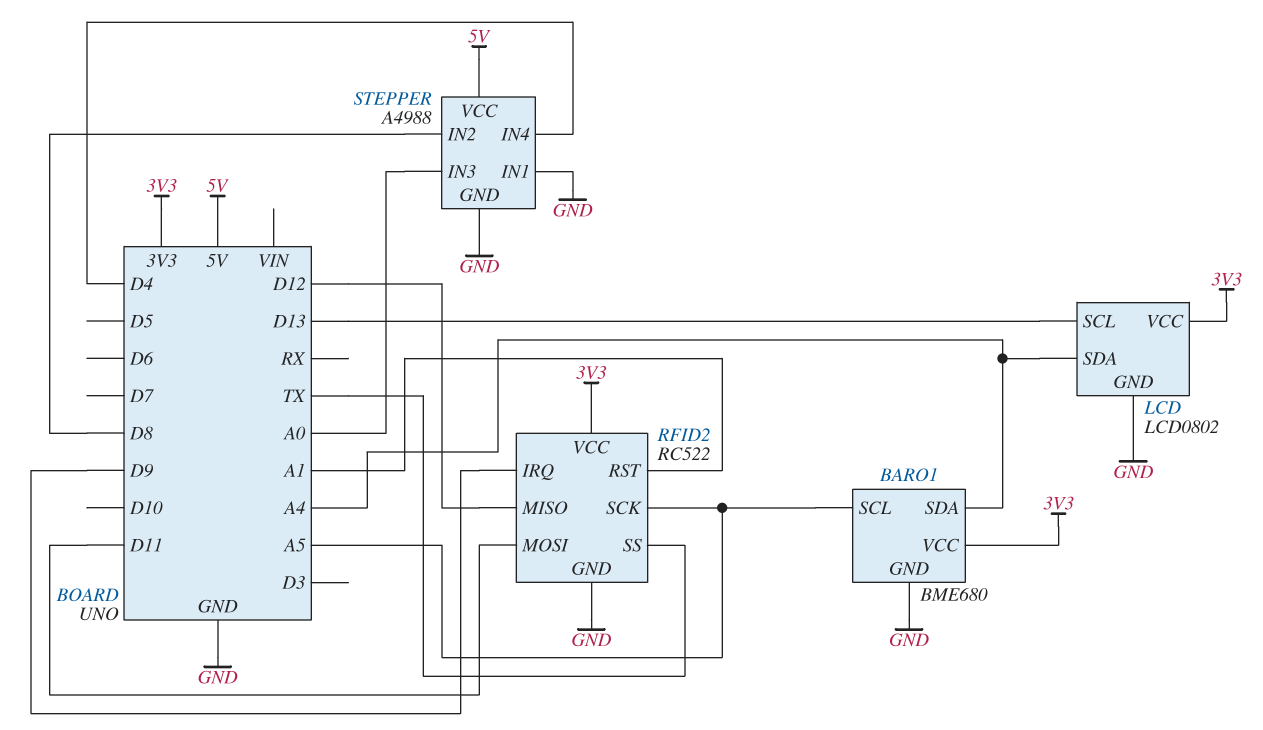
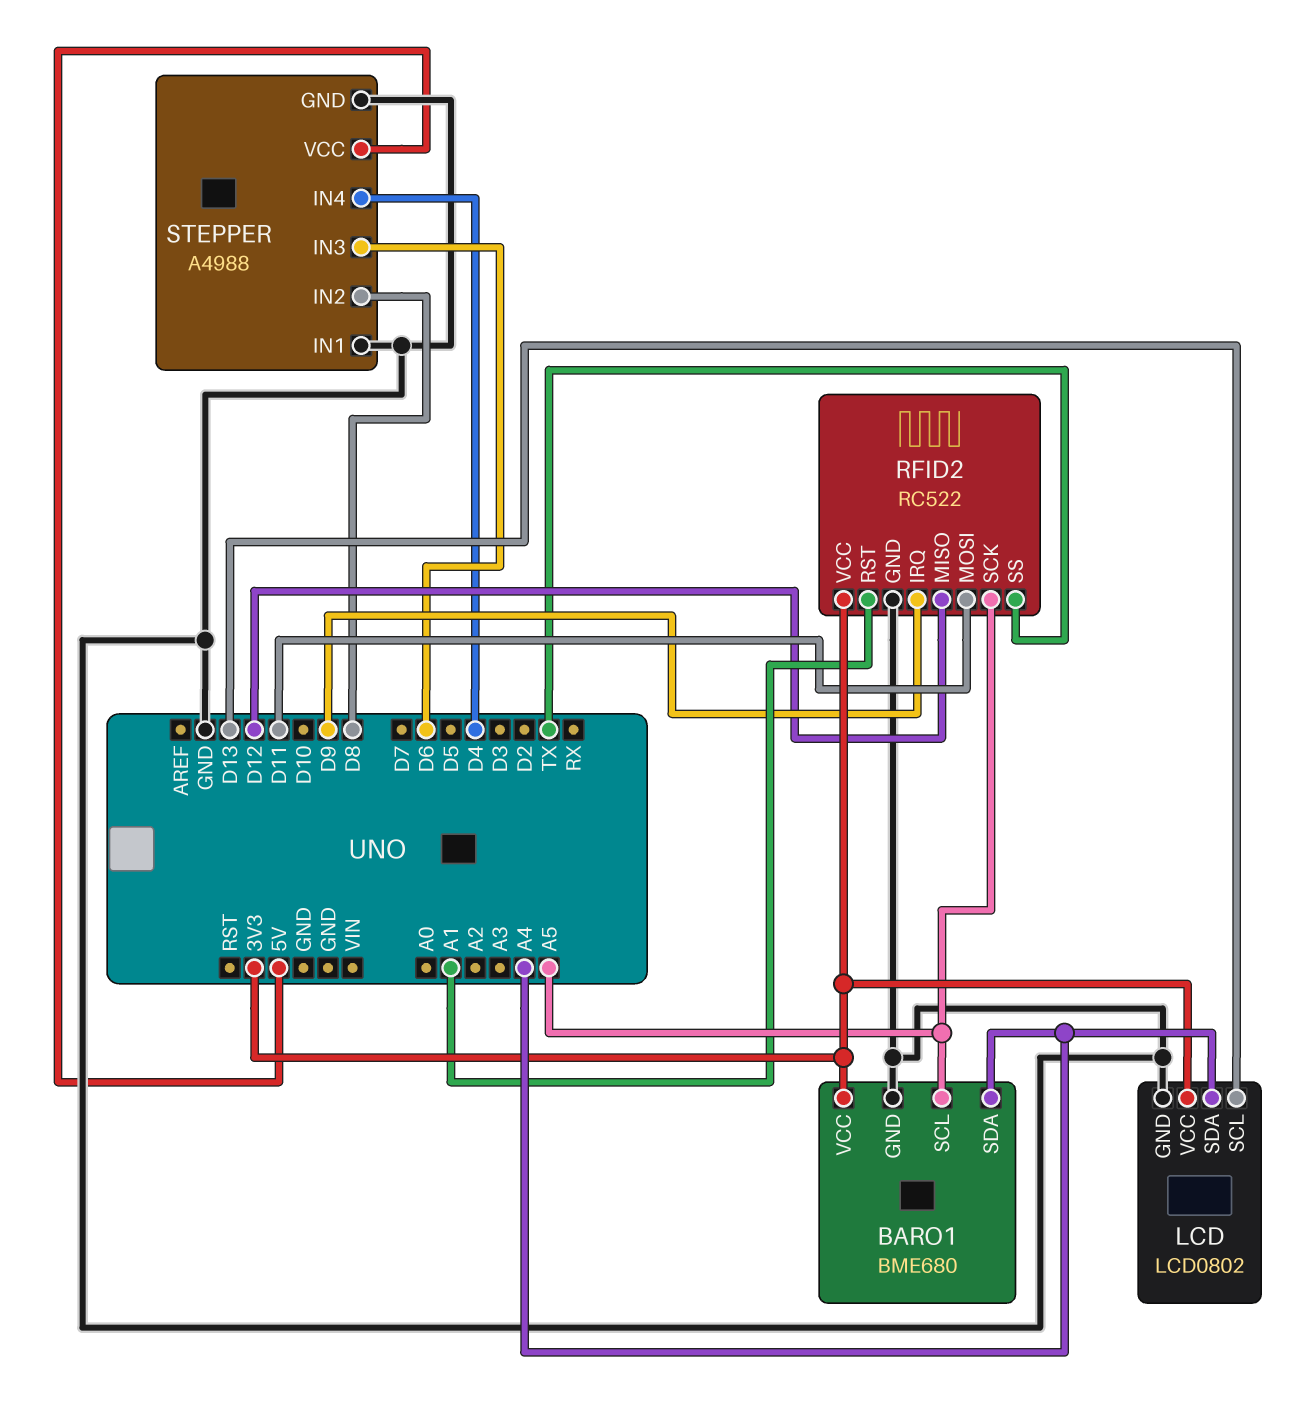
STEPPER pin IN3: A0 -> D6

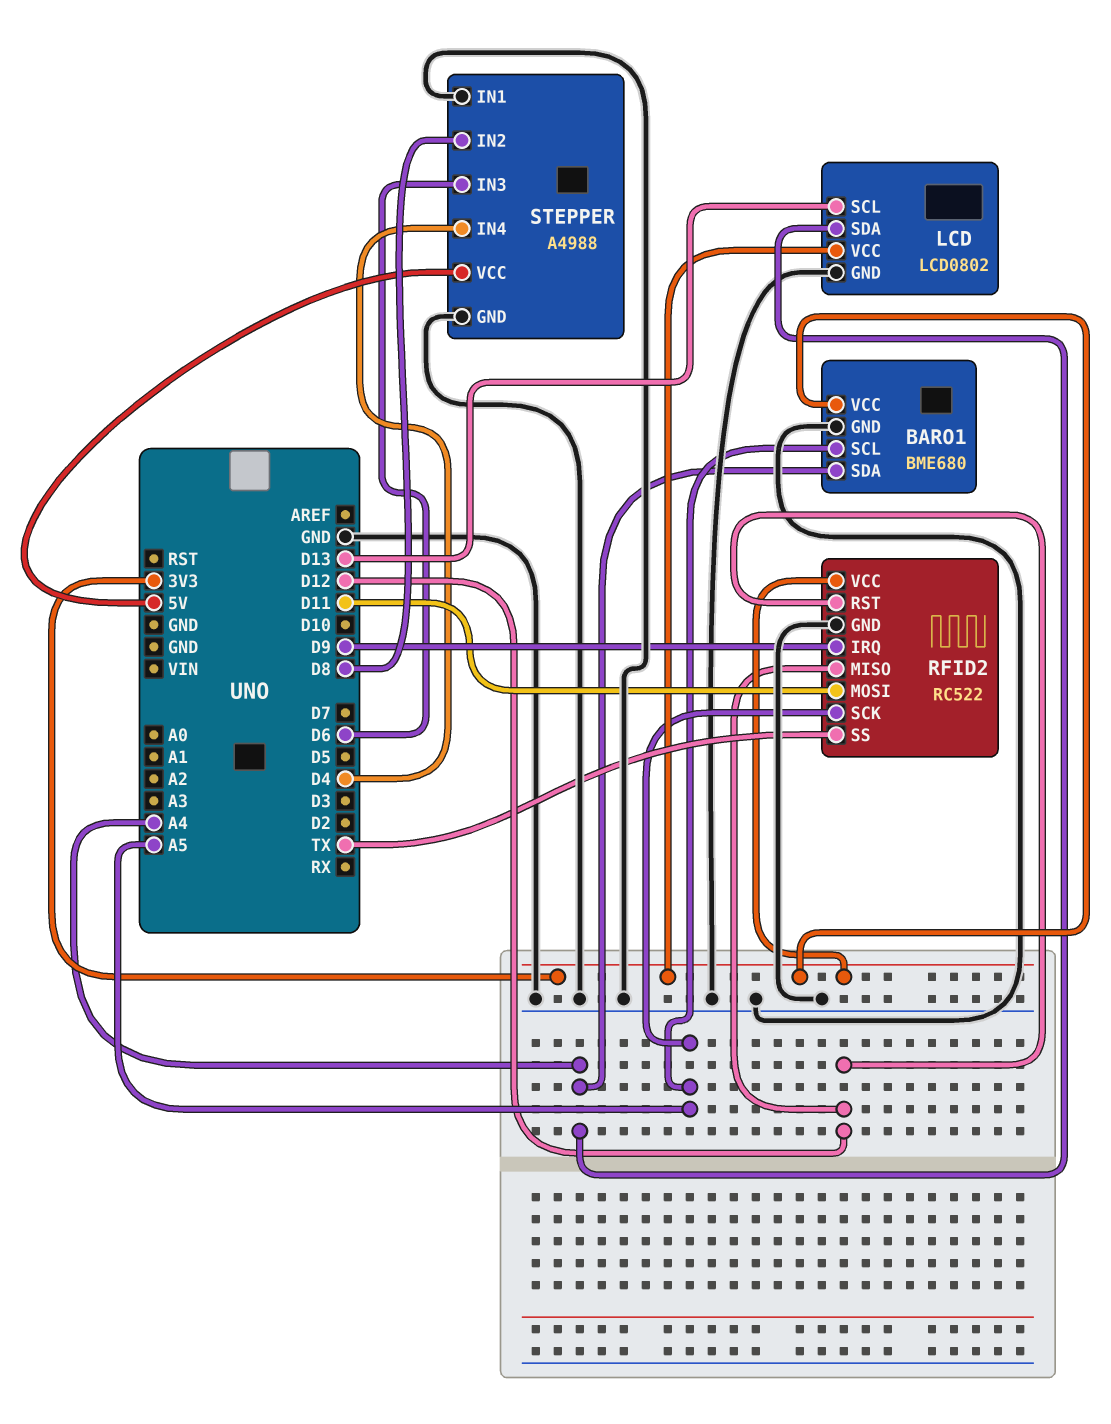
RFID2 pin RST: A1 -> D12

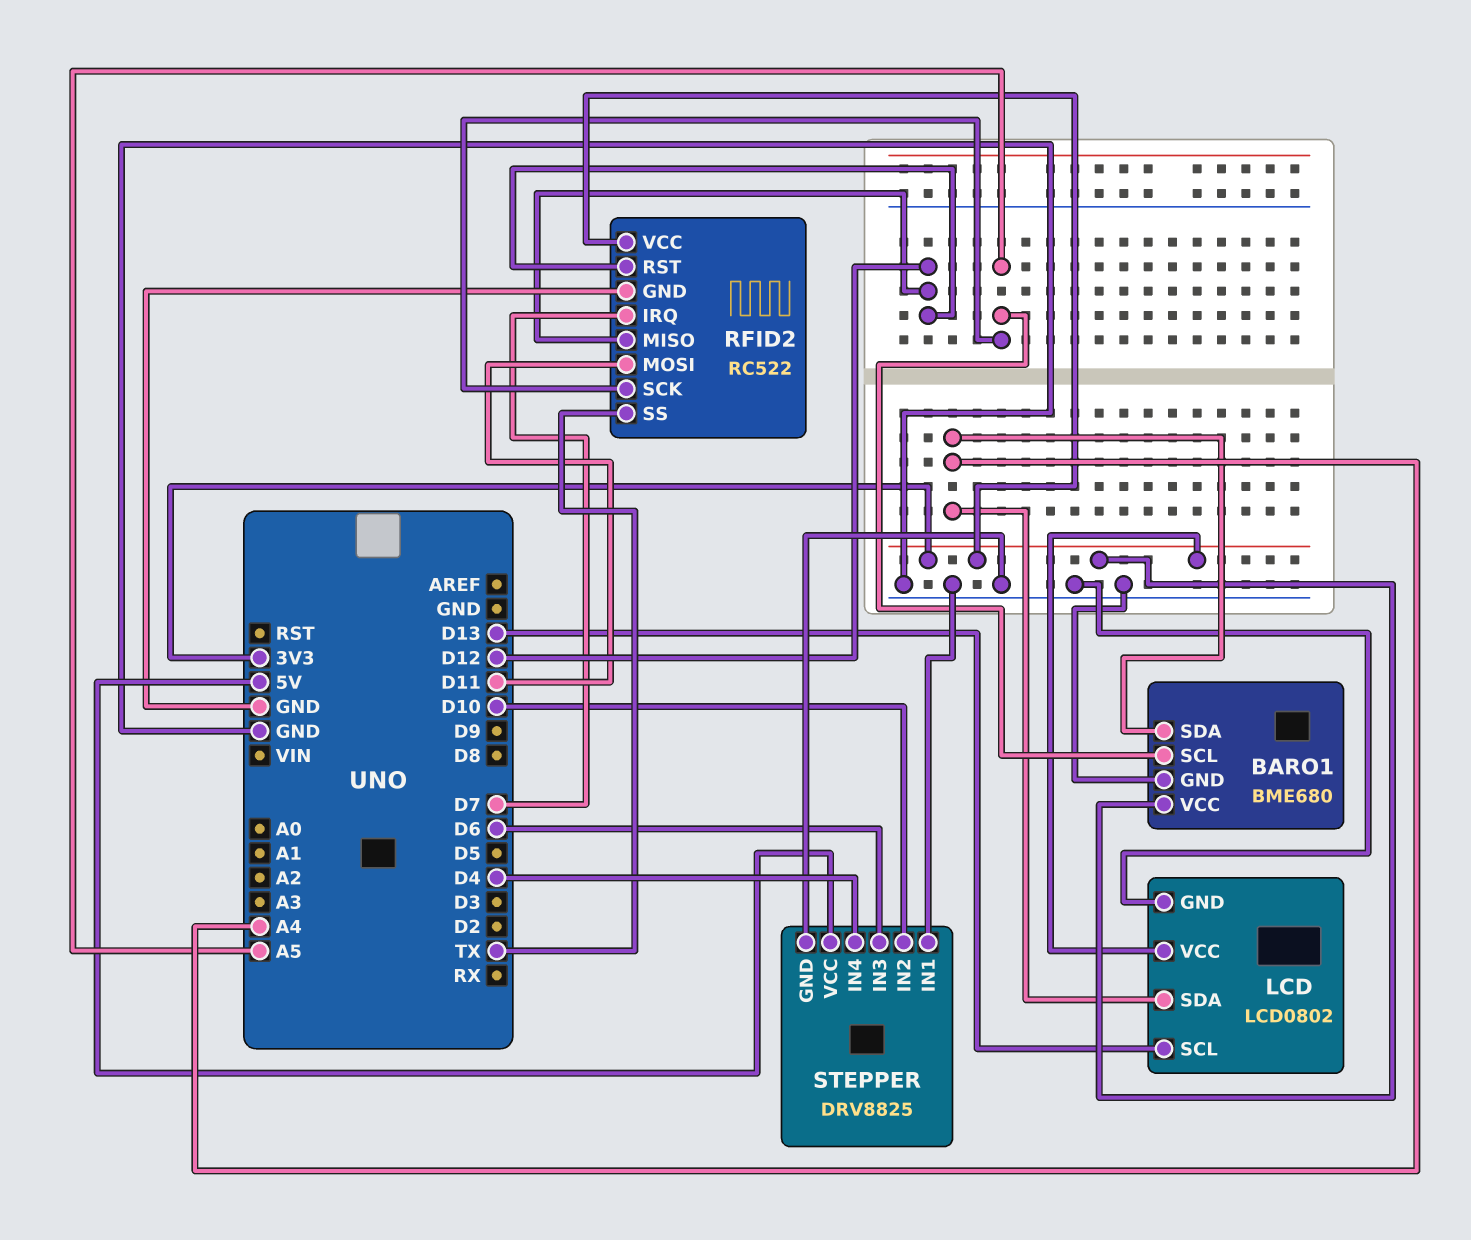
RFID2 pin IRQ: D9 -> D7
STEPPER: A4988 -> DRV8825
STEPPER pin IN2: D8 -> D10

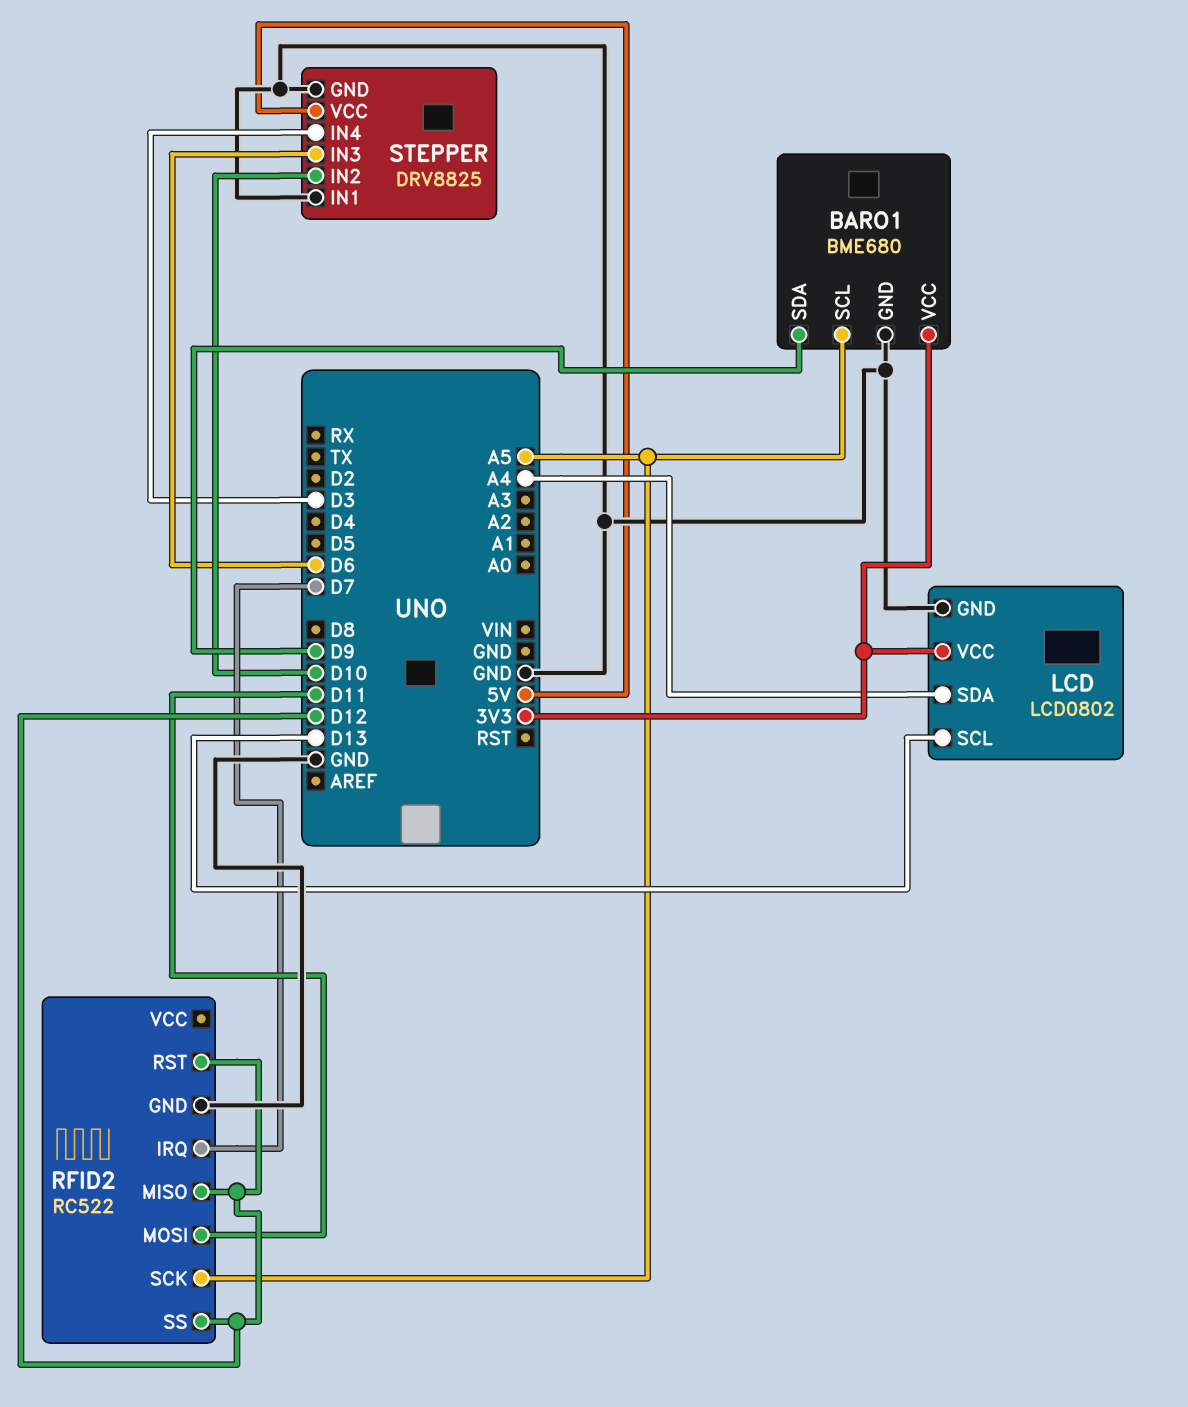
BARO1 pin SDA: A4 -> D9
RFID2 pin SS: TX -> D12
RFID2 pin VCC: 3V3 -> none
STEPPER pin IN4: D4 -> D3

